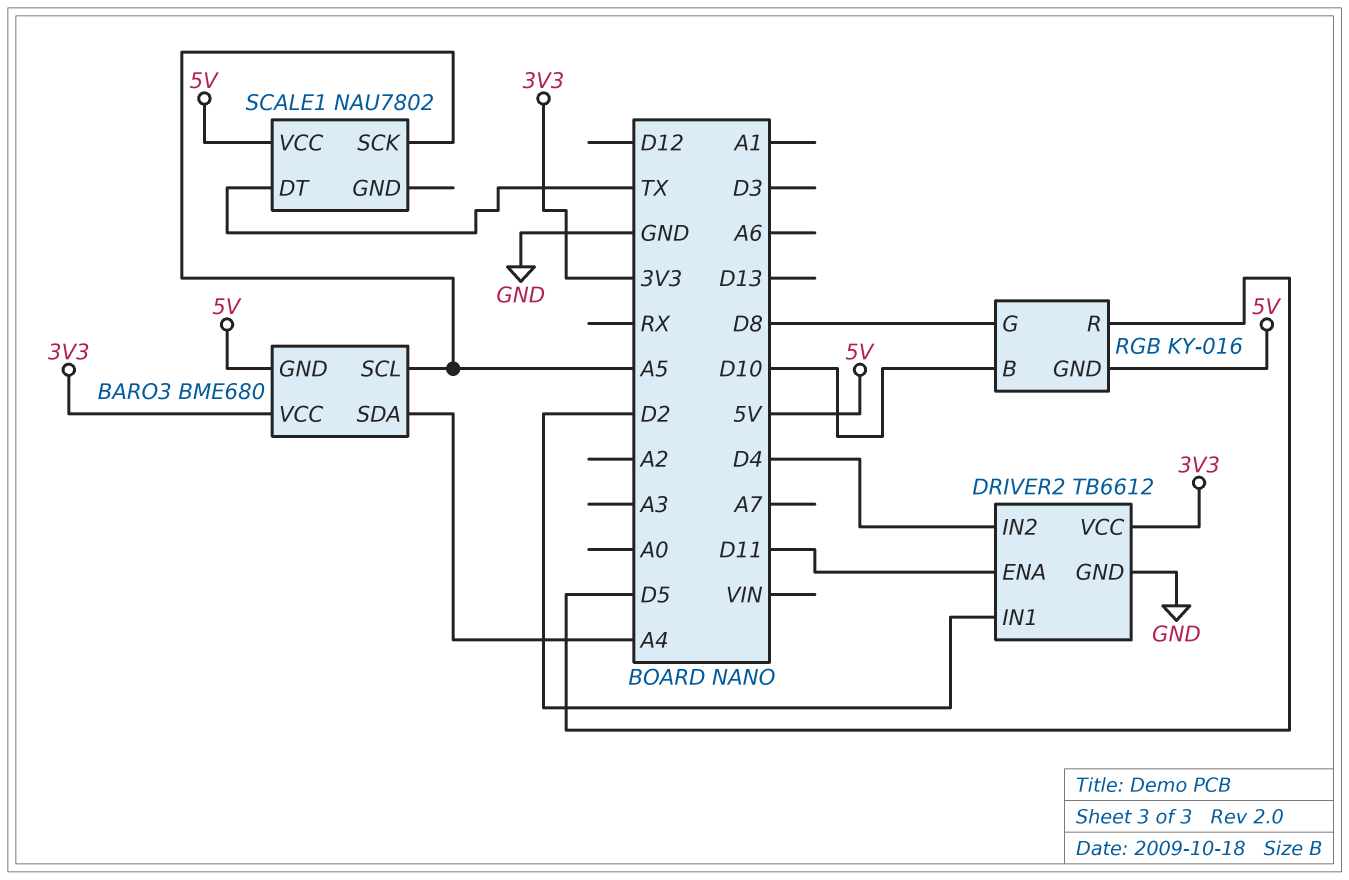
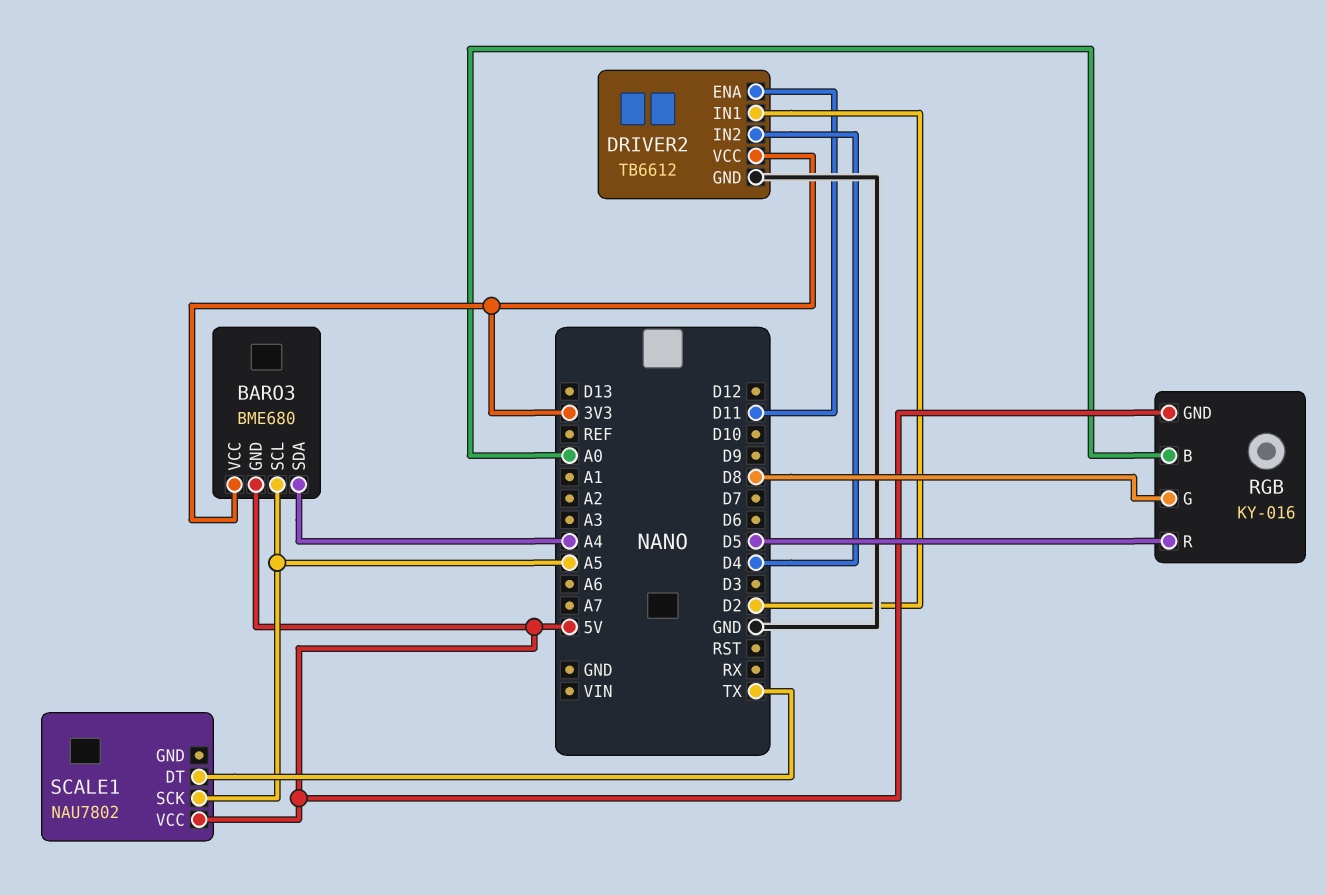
RGB pin B: D10 -> A0

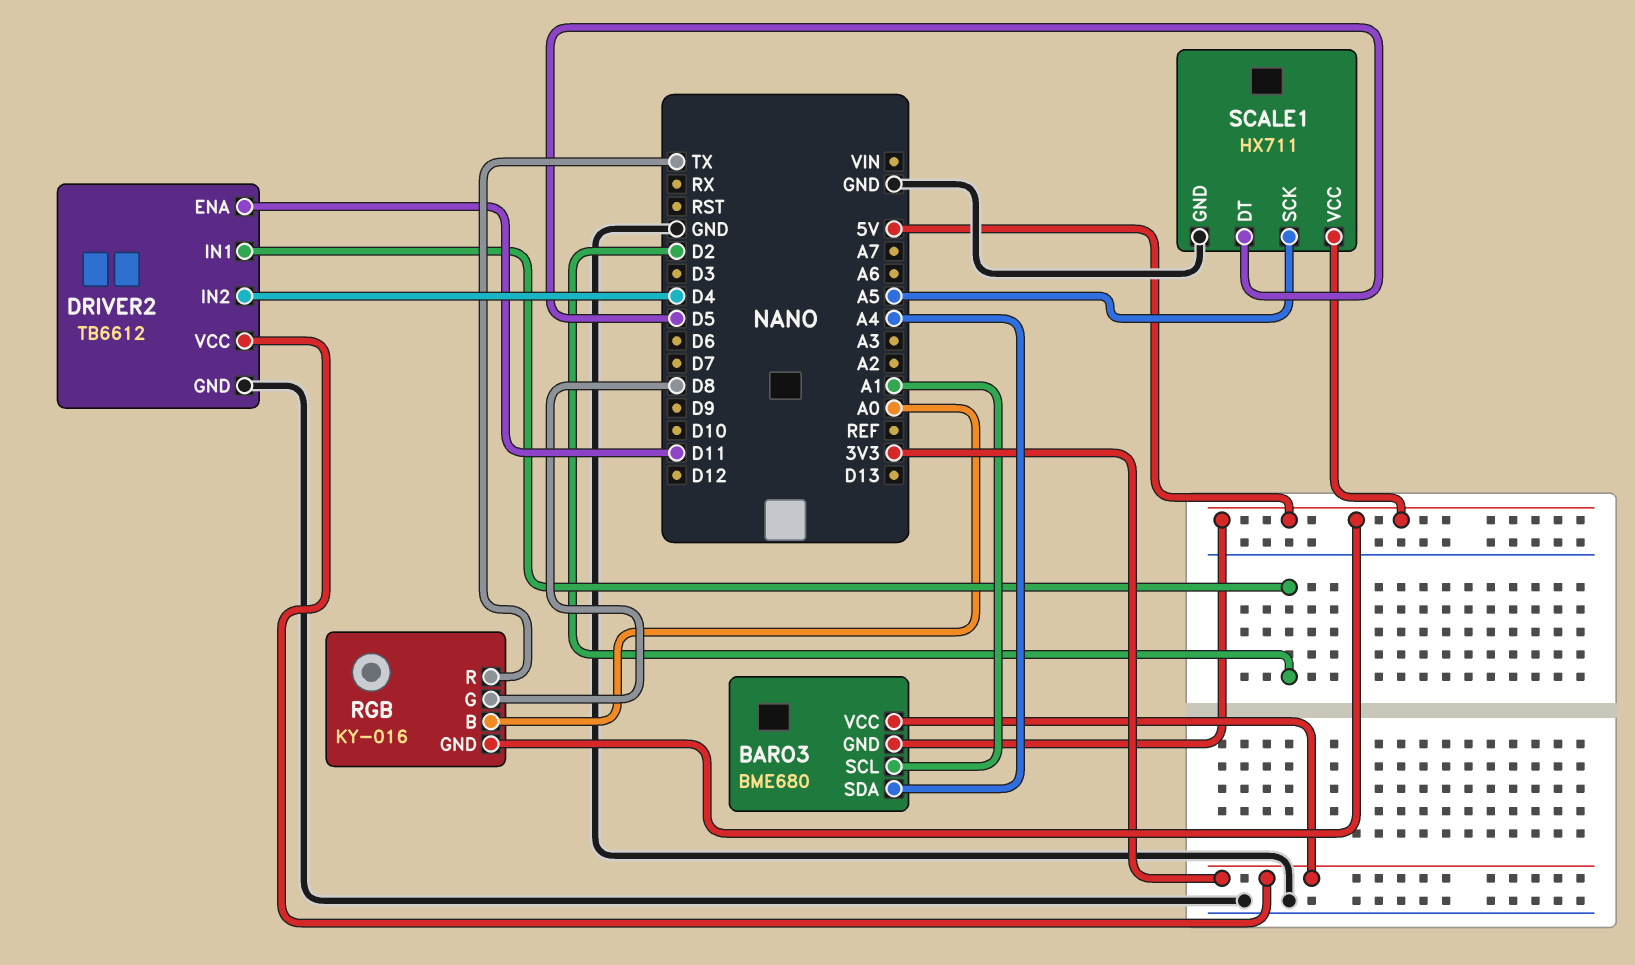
BARO3 pin SCL: A5 -> A1
RGB pin R: D5 -> TX
SCALE1: NAU7802 -> HX711
SCALE1 pin DT: TX -> D5
SCALE1 pin GND: none -> GND

